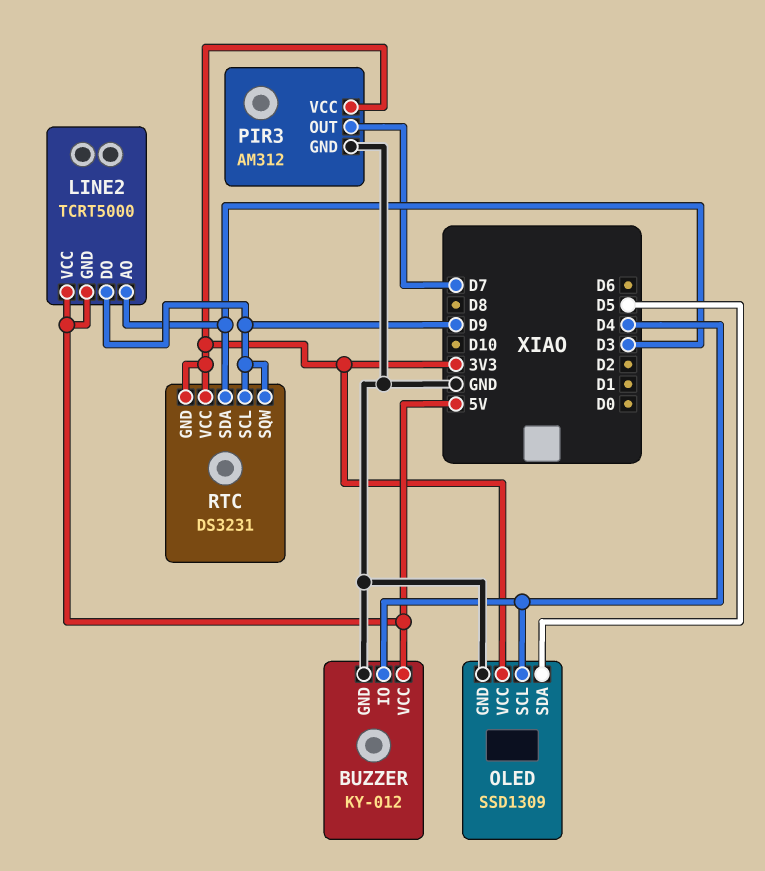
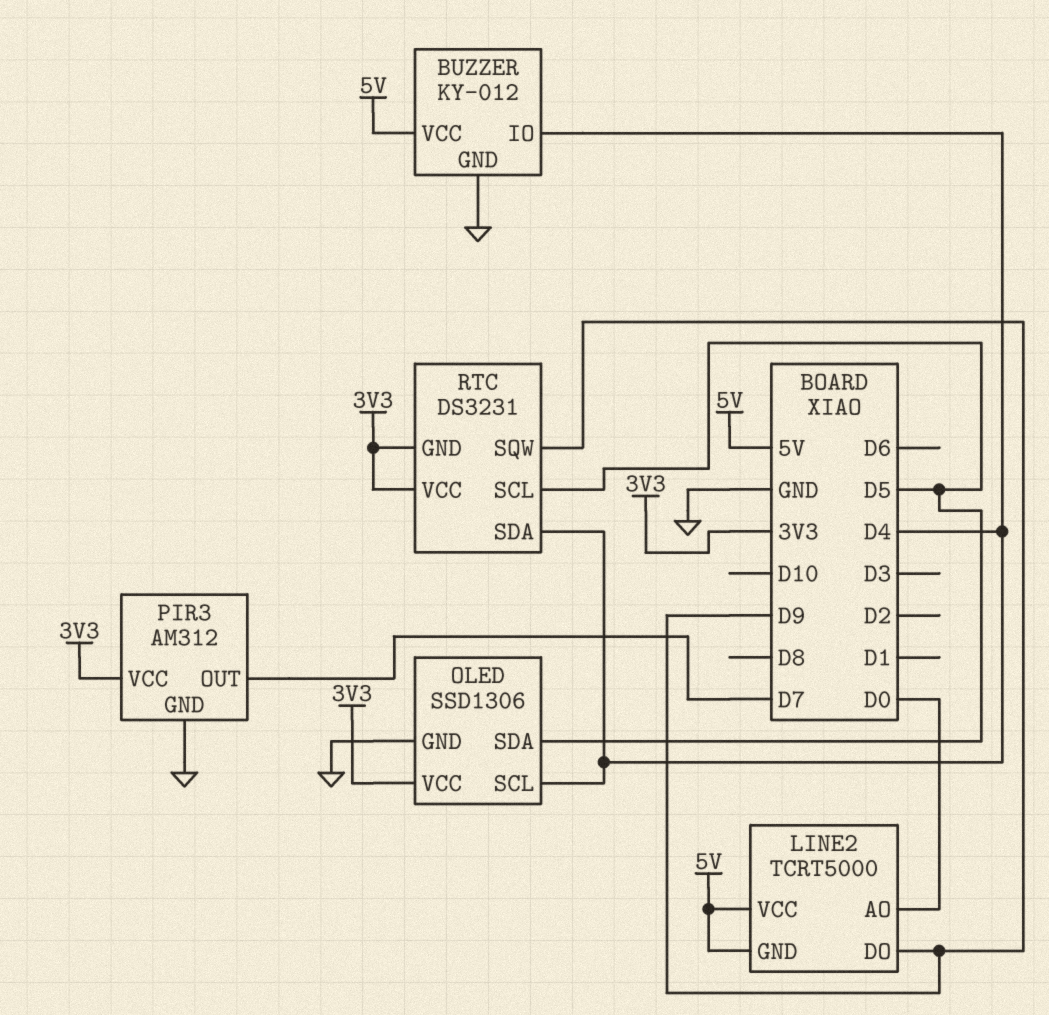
LINE2 pin AO: D3 -> D0
OLED: SSD1309 -> SSD1306
RTC pin SCL: D9 -> D5
RTC pin SDA: D3 -> D4

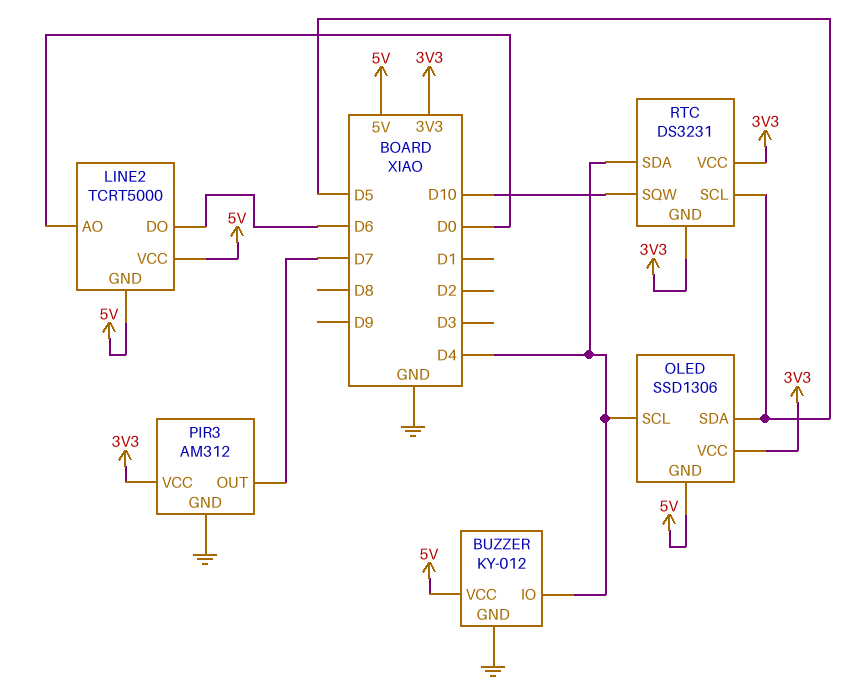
LINE2 pin DO: D9 -> D6
OLED pin GND: GND -> 5V
RTC pin SQW: D9 -> D10

